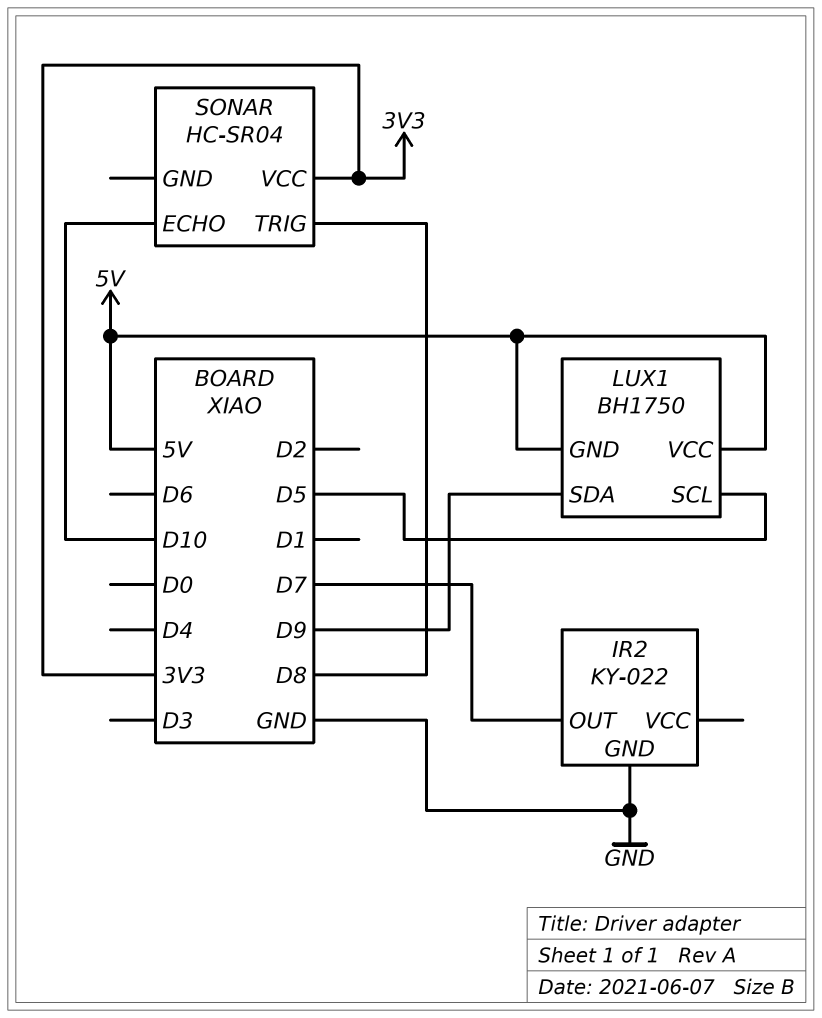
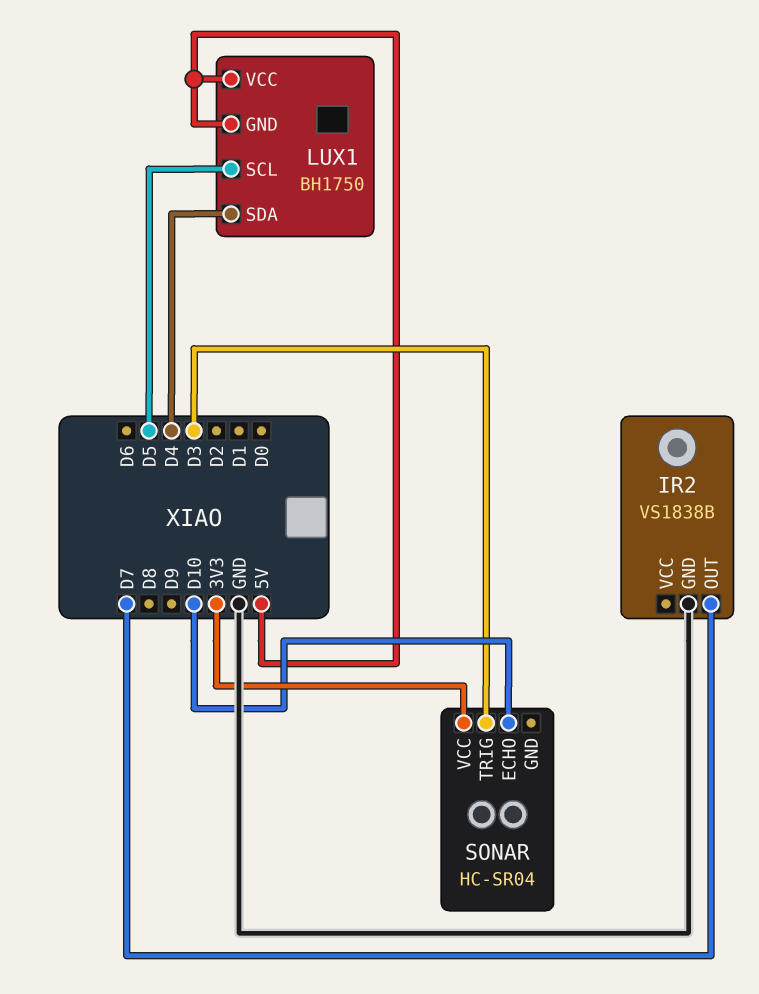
IR2: KY-022 -> VS1838B
LUX1 pin SDA: D9 -> D4
SONAR pin TRIG: D8 -> D3

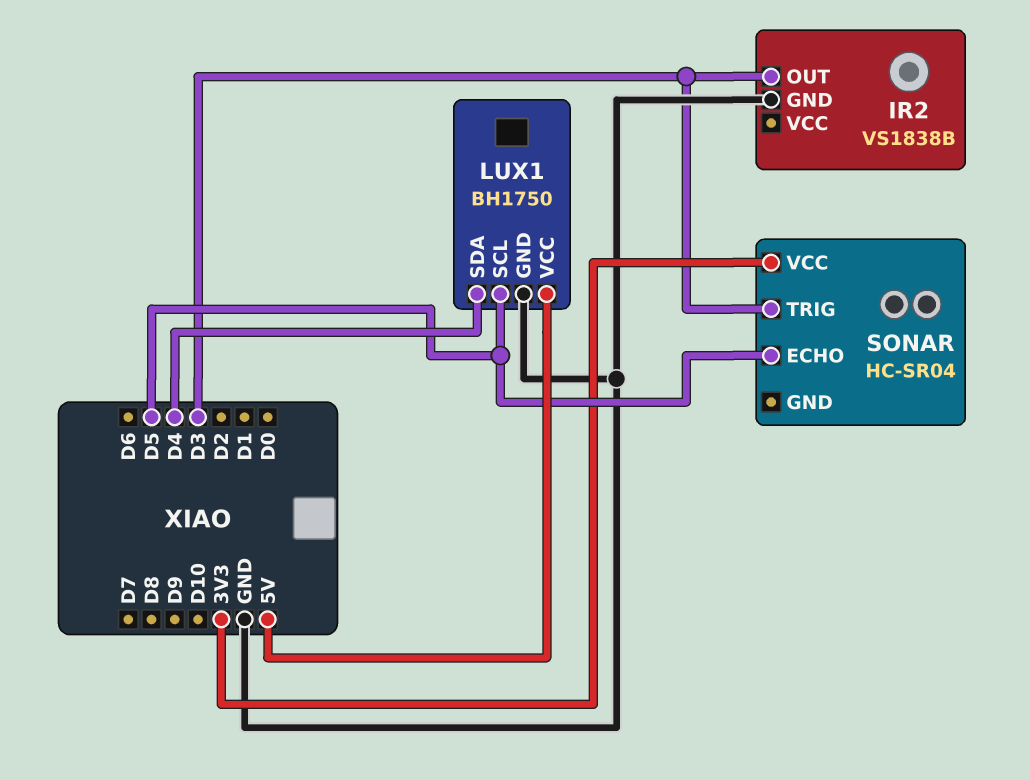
IR2 pin OUT: D7 -> D3
LUX1 pin GND: 5V -> GND
SONAR pin ECHO: D10 -> D5

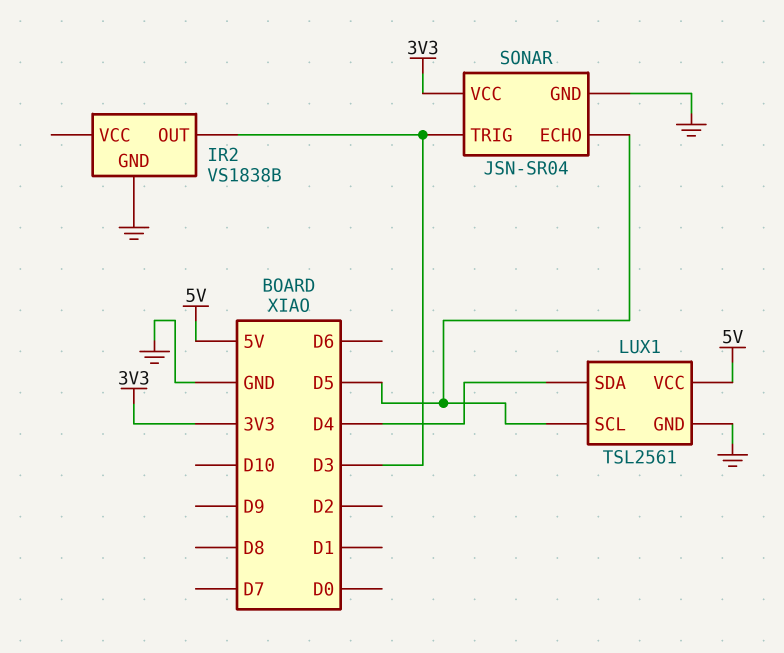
LUX1: BH1750 -> TSL2561
SONAR: HC-SR04 -> JSN-SR04
SONAR pin GND: none -> GND

